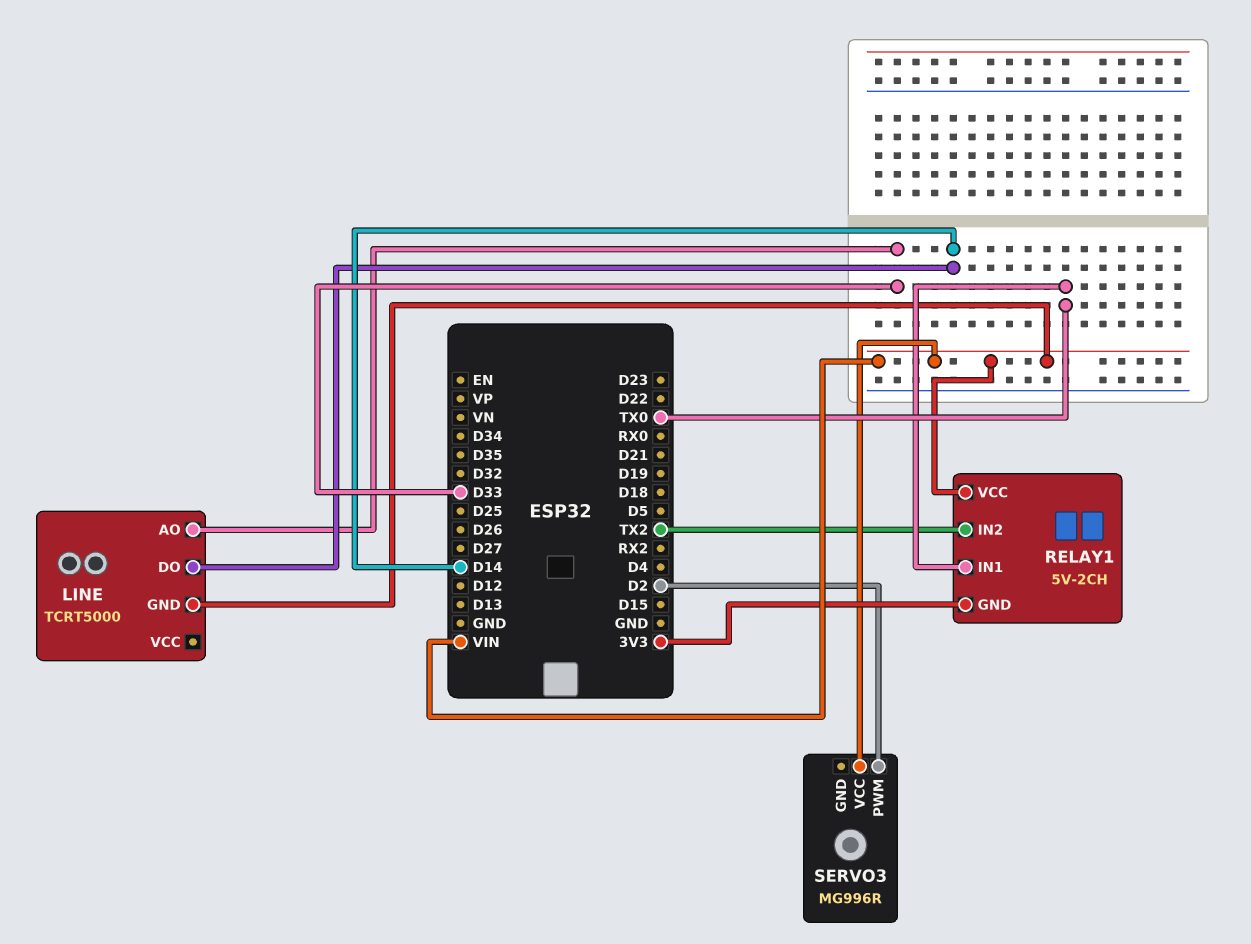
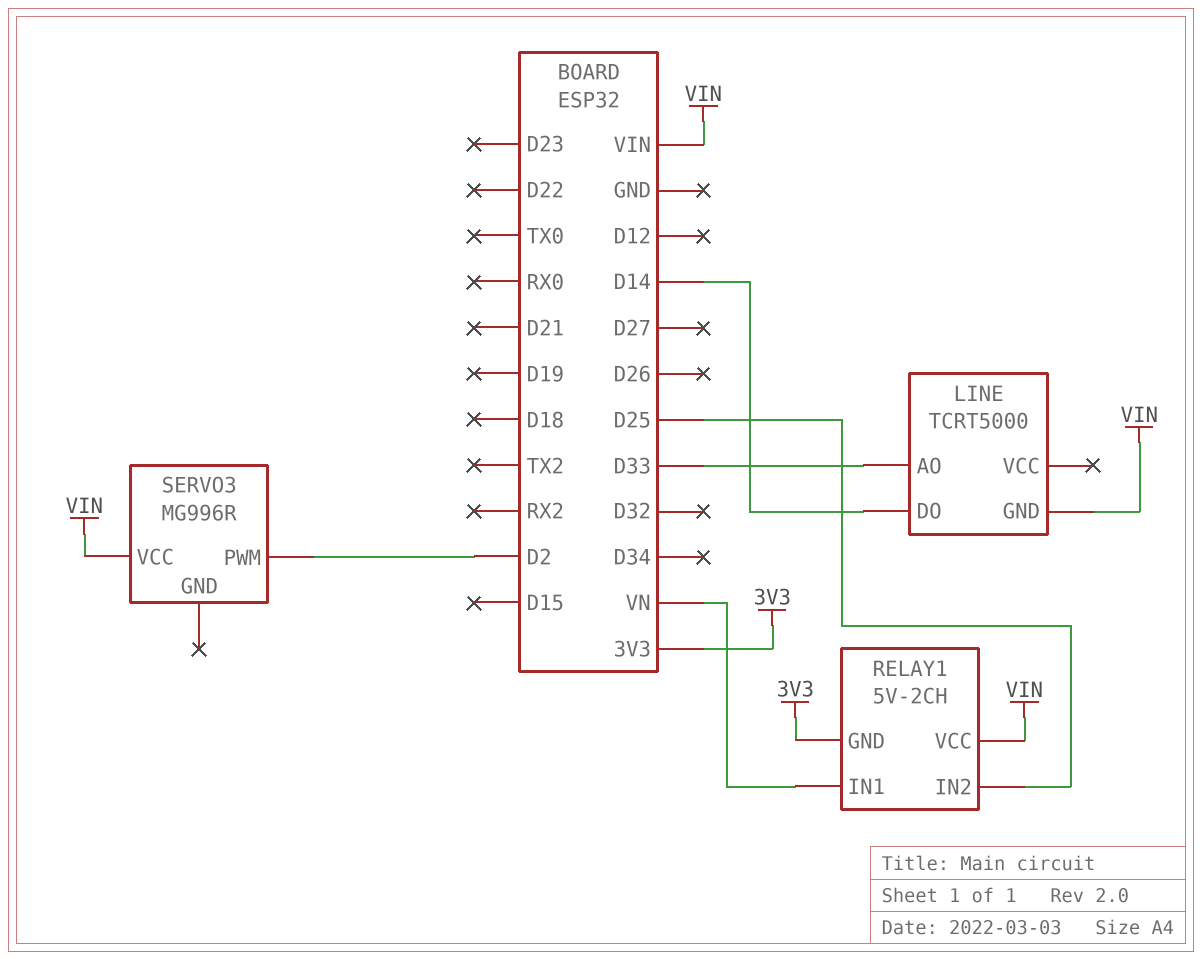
RELAY1 pin IN1: TX0 -> VN
RELAY1 pin IN2: TX2 -> D25

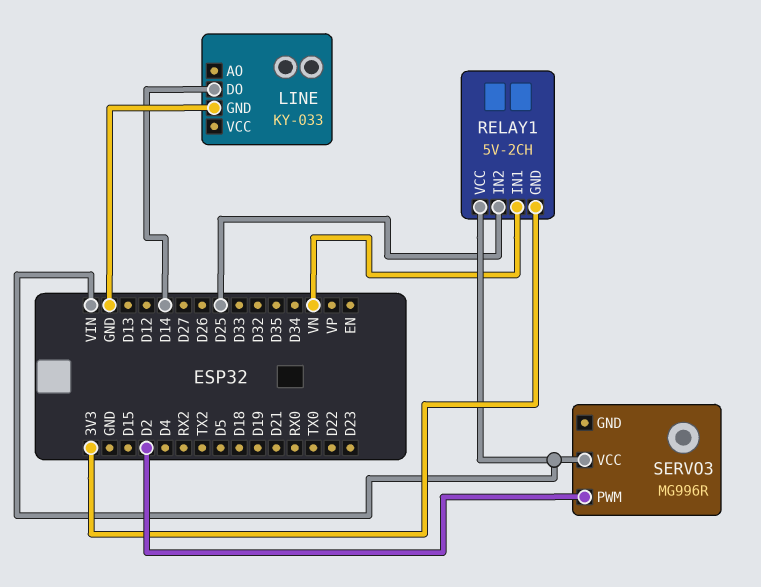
LINE: TCRT5000 -> KY-033
LINE pin AO: D33 -> none
LINE pin GND: VIN -> GND

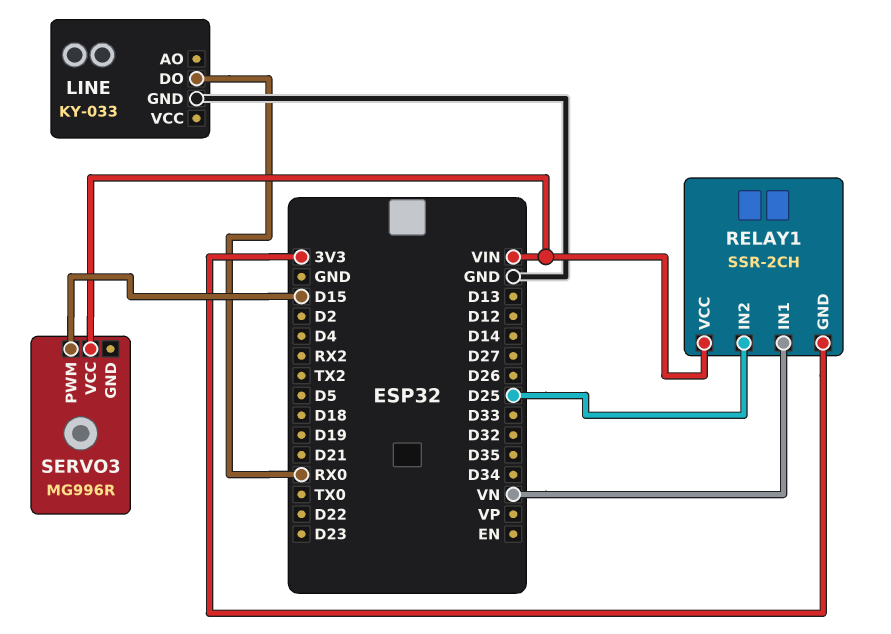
LINE pin DO: D14 -> RX0
RELAY1: 5V-2CH -> SSR-2CH
SERVO3 pin PWM: D2 -> D15

